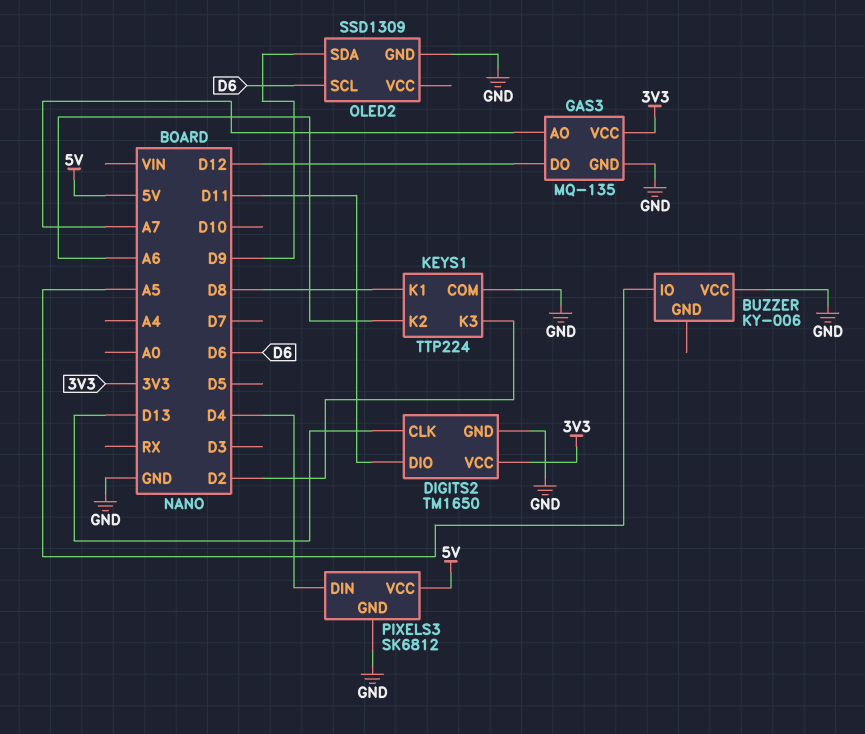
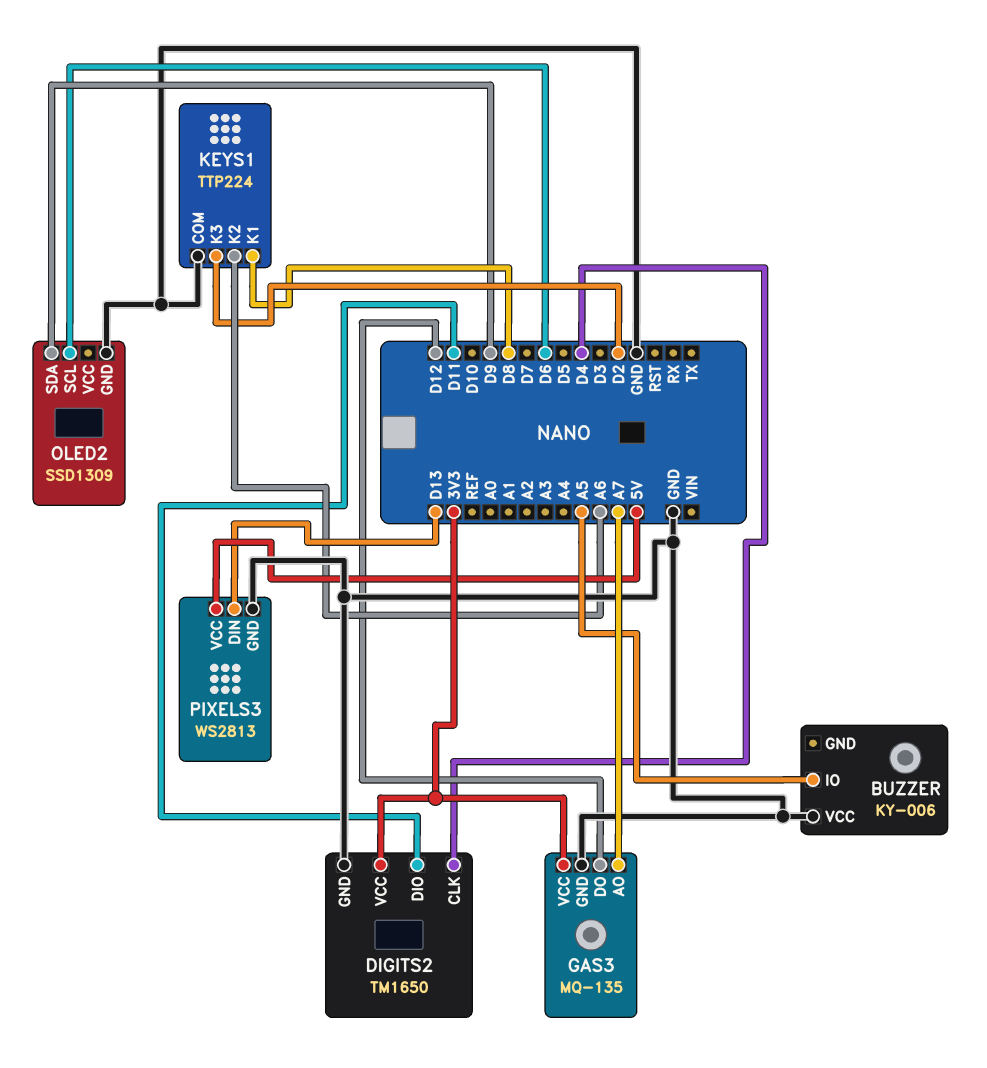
DIGITS2 pin CLK: D13 -> D4
PIXELS3: SK6812 -> WS2813
PIXELS3 pin DIN: D4 -> D13

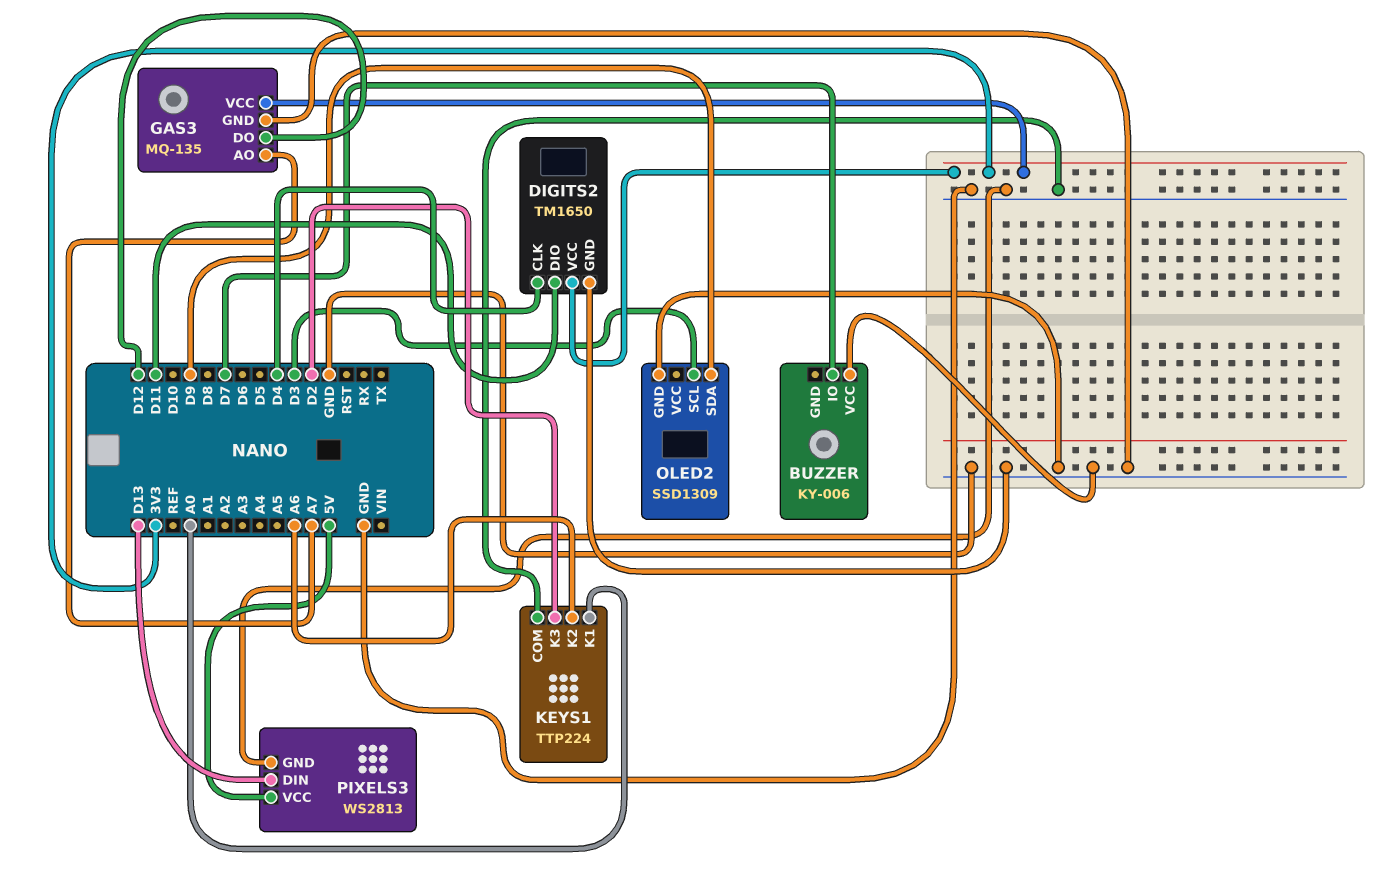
BUZZER pin IO: A5 -> D7
KEYS1 pin K1: D8 -> A0
OLED2 pin SCL: D6 -> D3

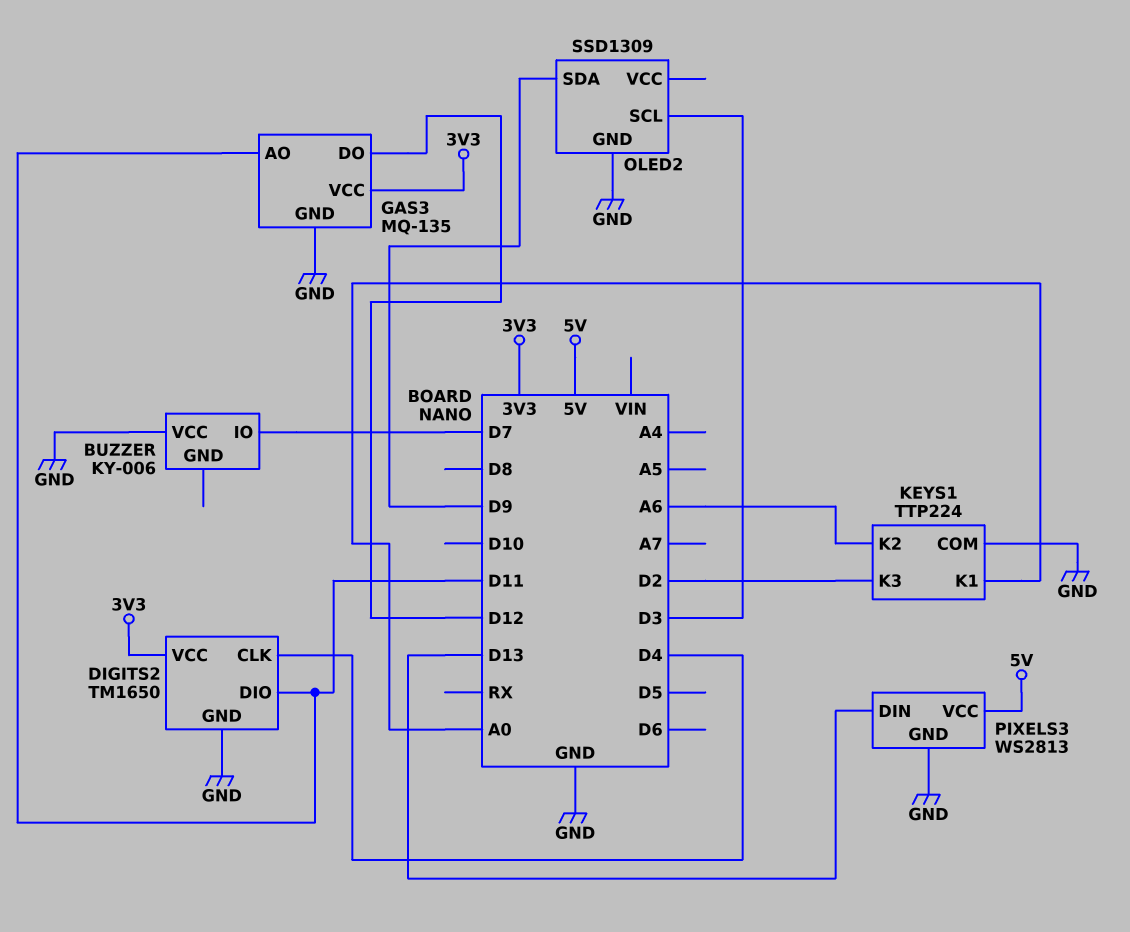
GAS3 pin AO: A7 -> D11

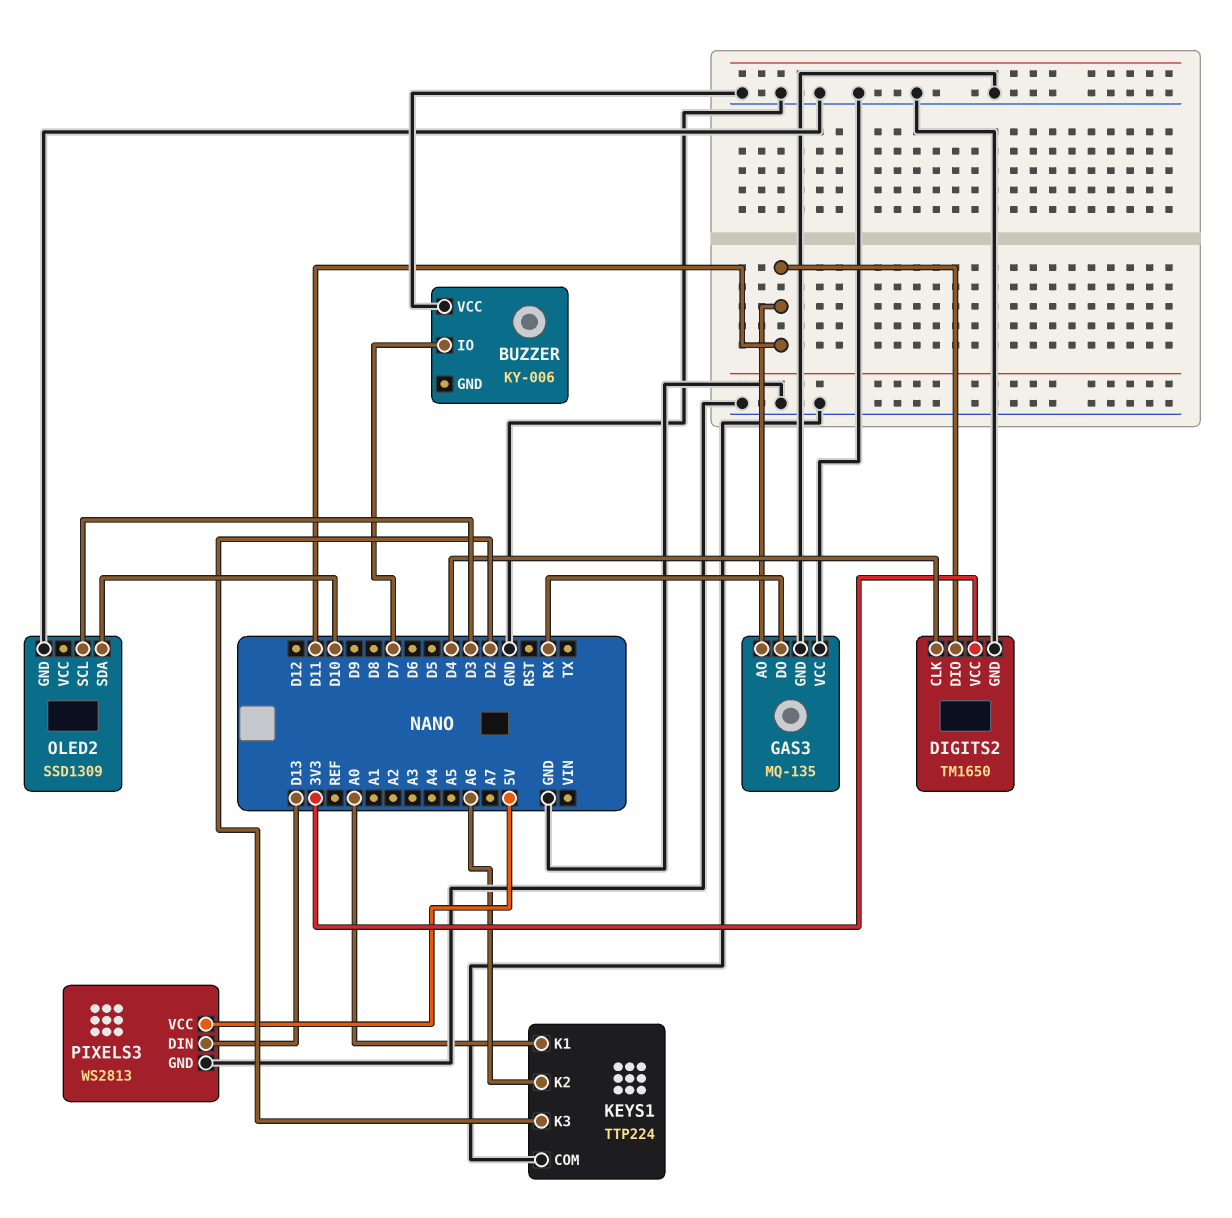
GAS3 pin DO: D12 -> RX
GAS3 pin VCC: 3V3 -> GND
OLED2 pin SDA: D9 -> D10

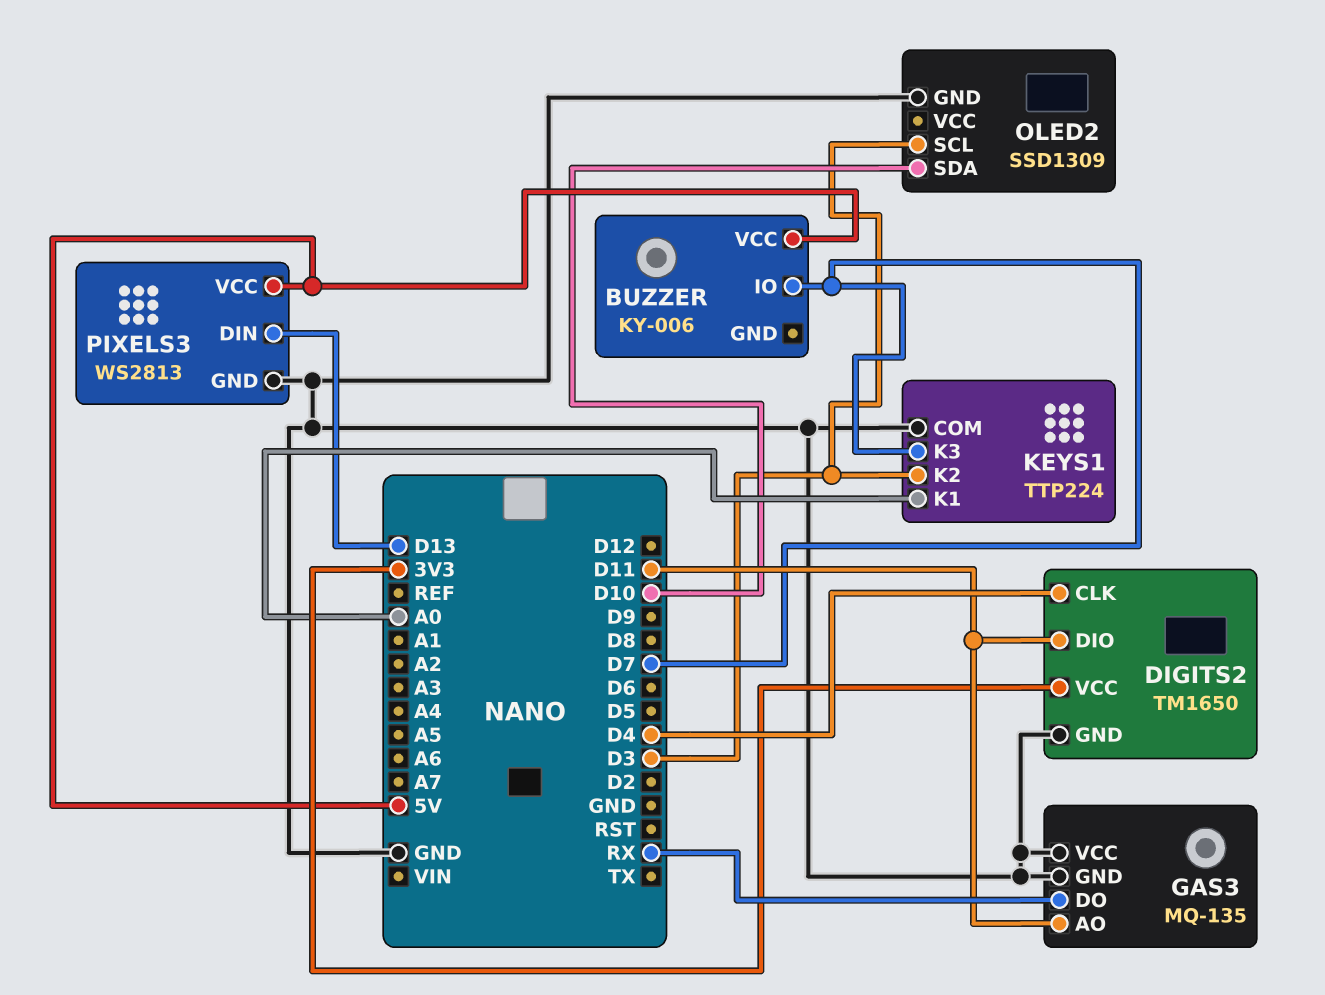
BUZZER pin VCC: GND -> 5V
KEYS1 pin K2: A6 -> D3
KEYS1 pin K3: D2 -> D7

